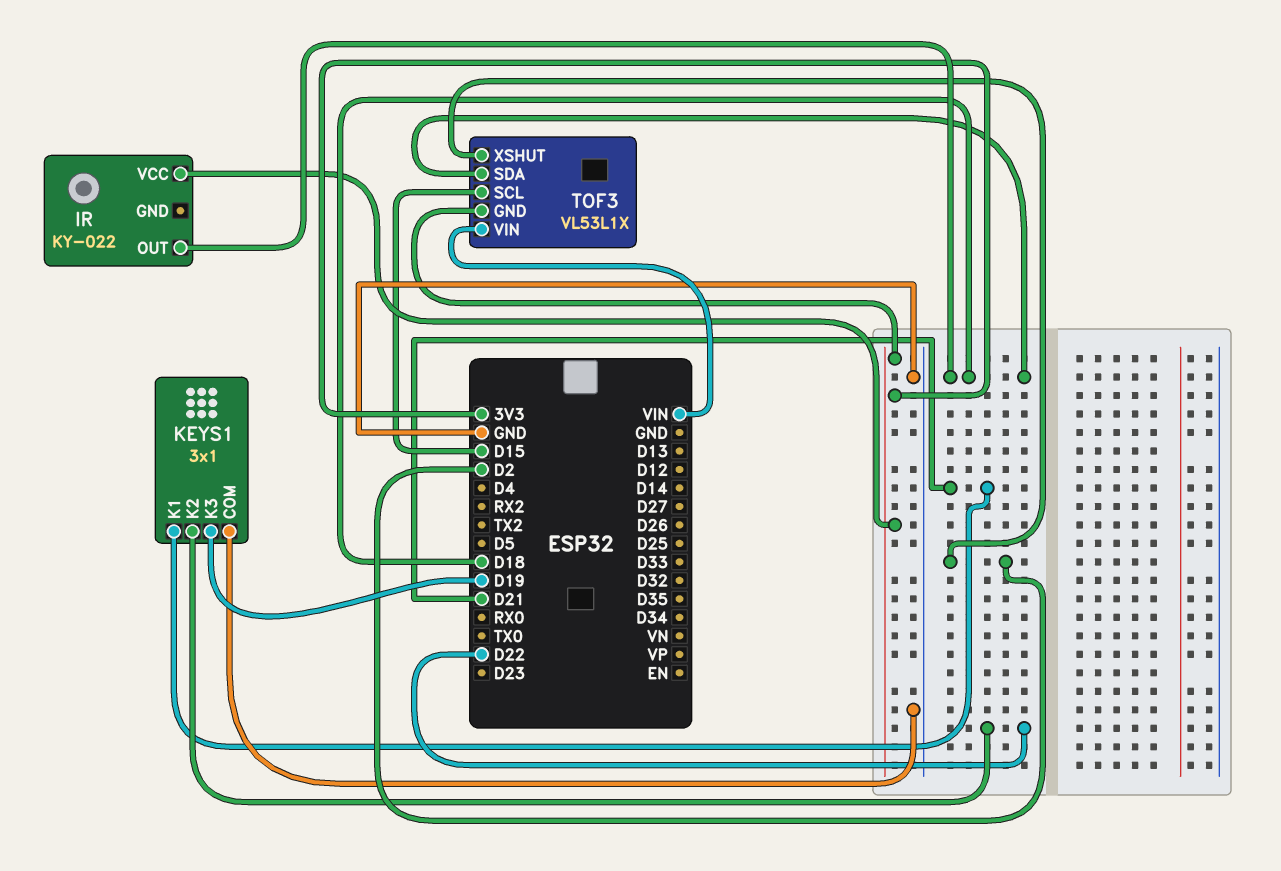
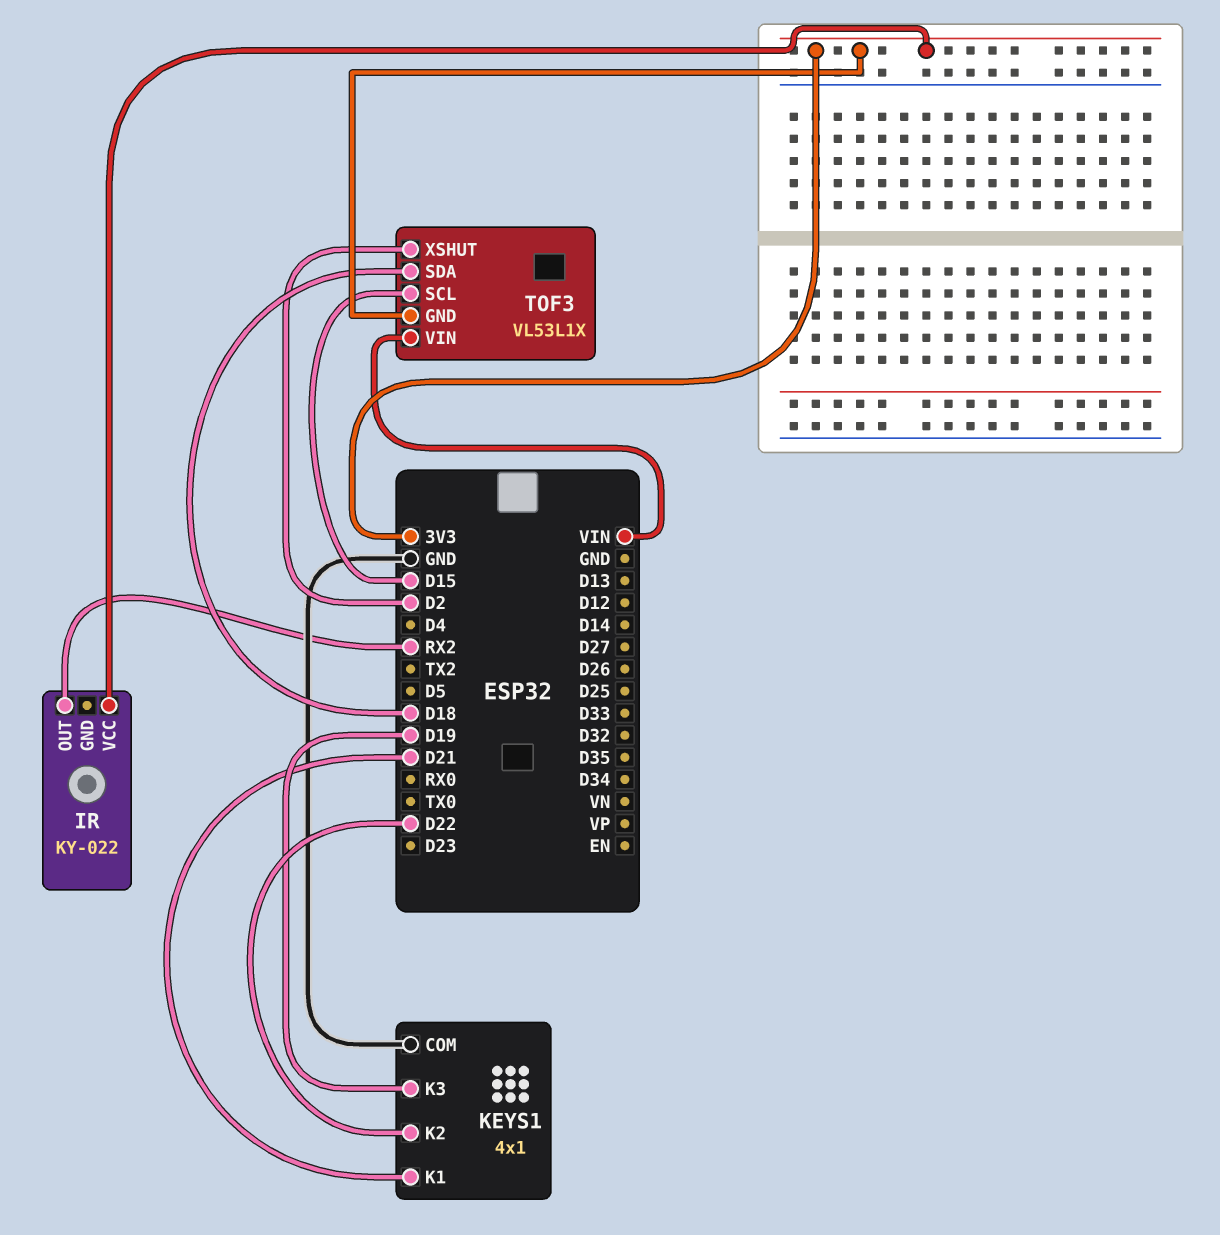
IR pin OUT: D18 -> RX2
KEYS1: 3x1 -> 4x1

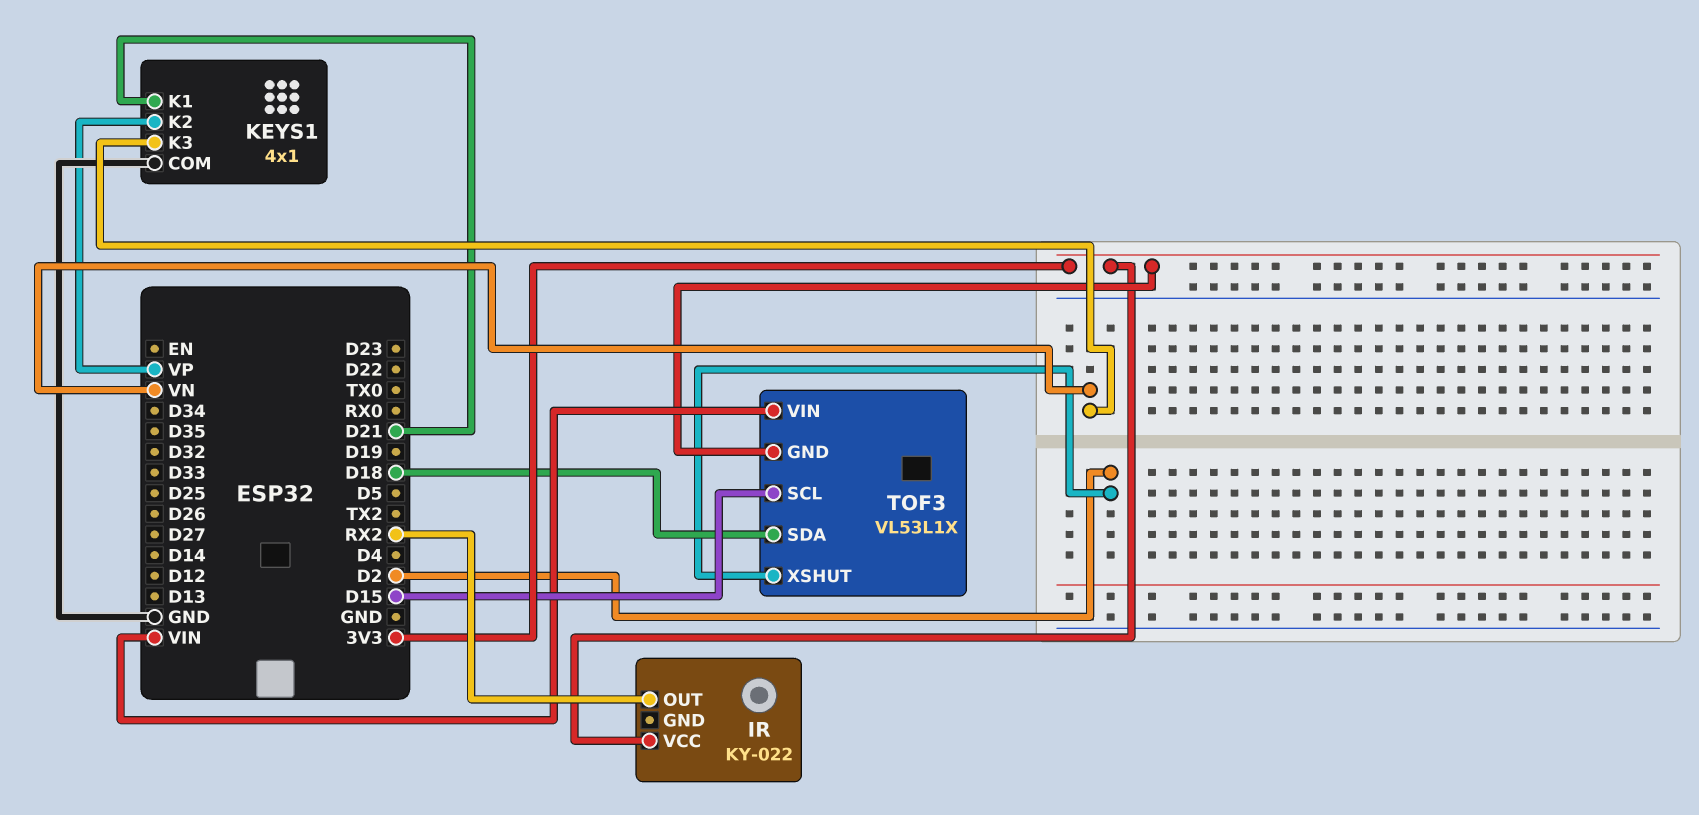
KEYS1 pin K2: D22 -> VP
KEYS1 pin K3: D19 -> VN

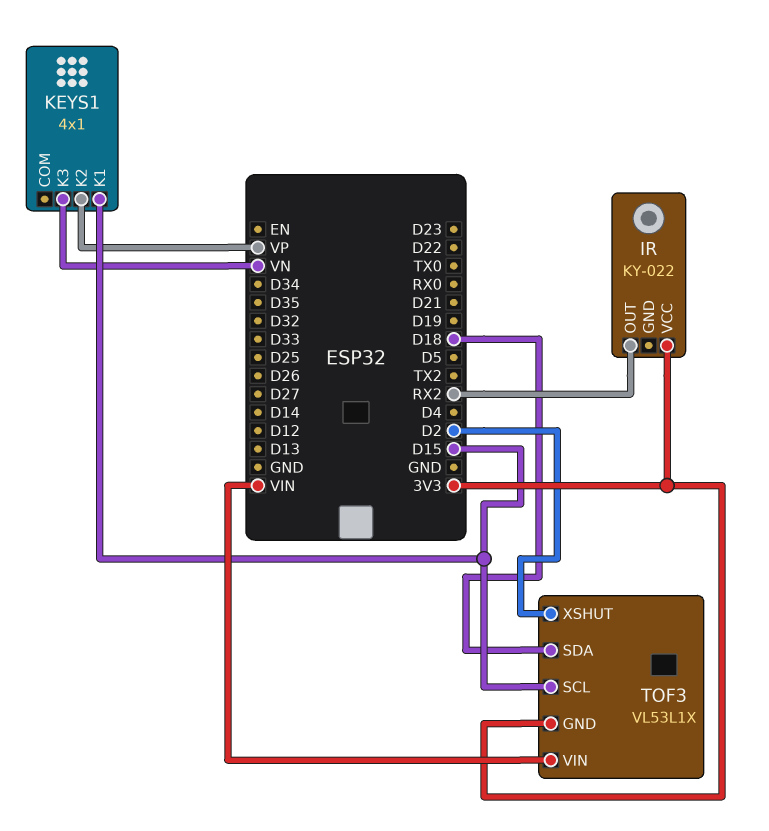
KEYS1 pin COM: GND -> none
KEYS1 pin K1: D21 -> D15

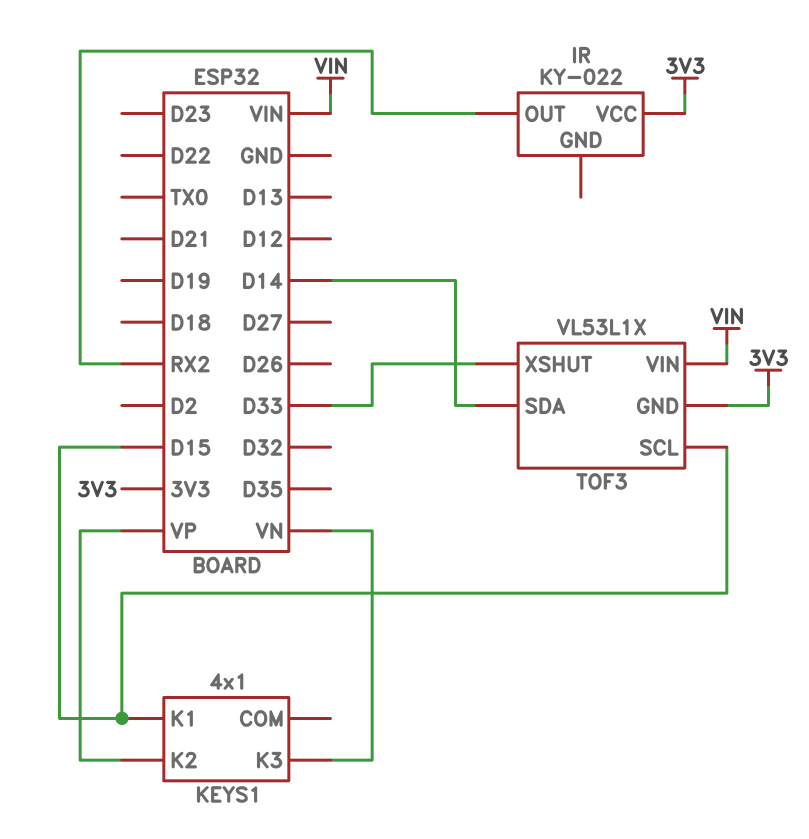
TOF3 pin SDA: D18 -> D14
TOF3 pin XSHUT: D2 -> D33

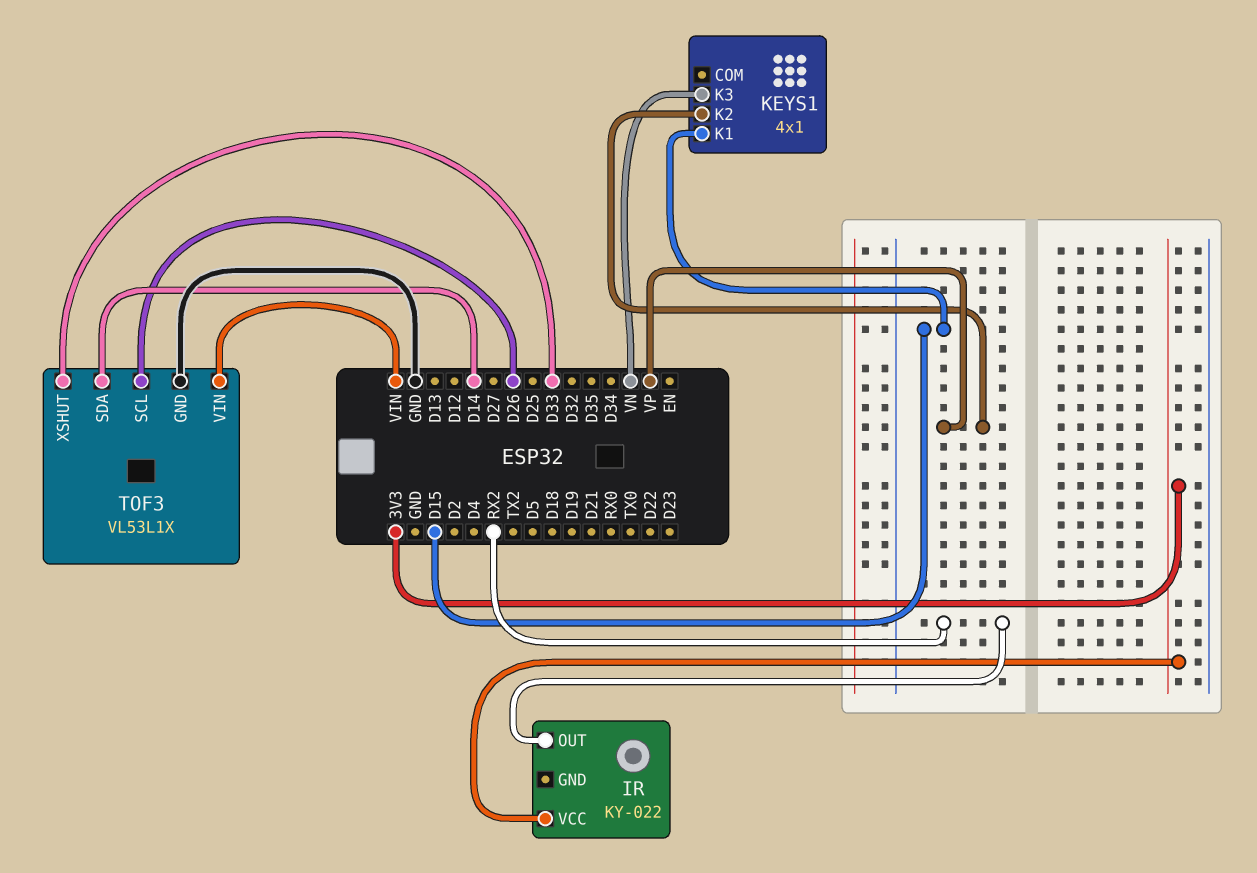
TOF3 pin GND: 3V3 -> GND
TOF3 pin SCL: D15 -> D26

